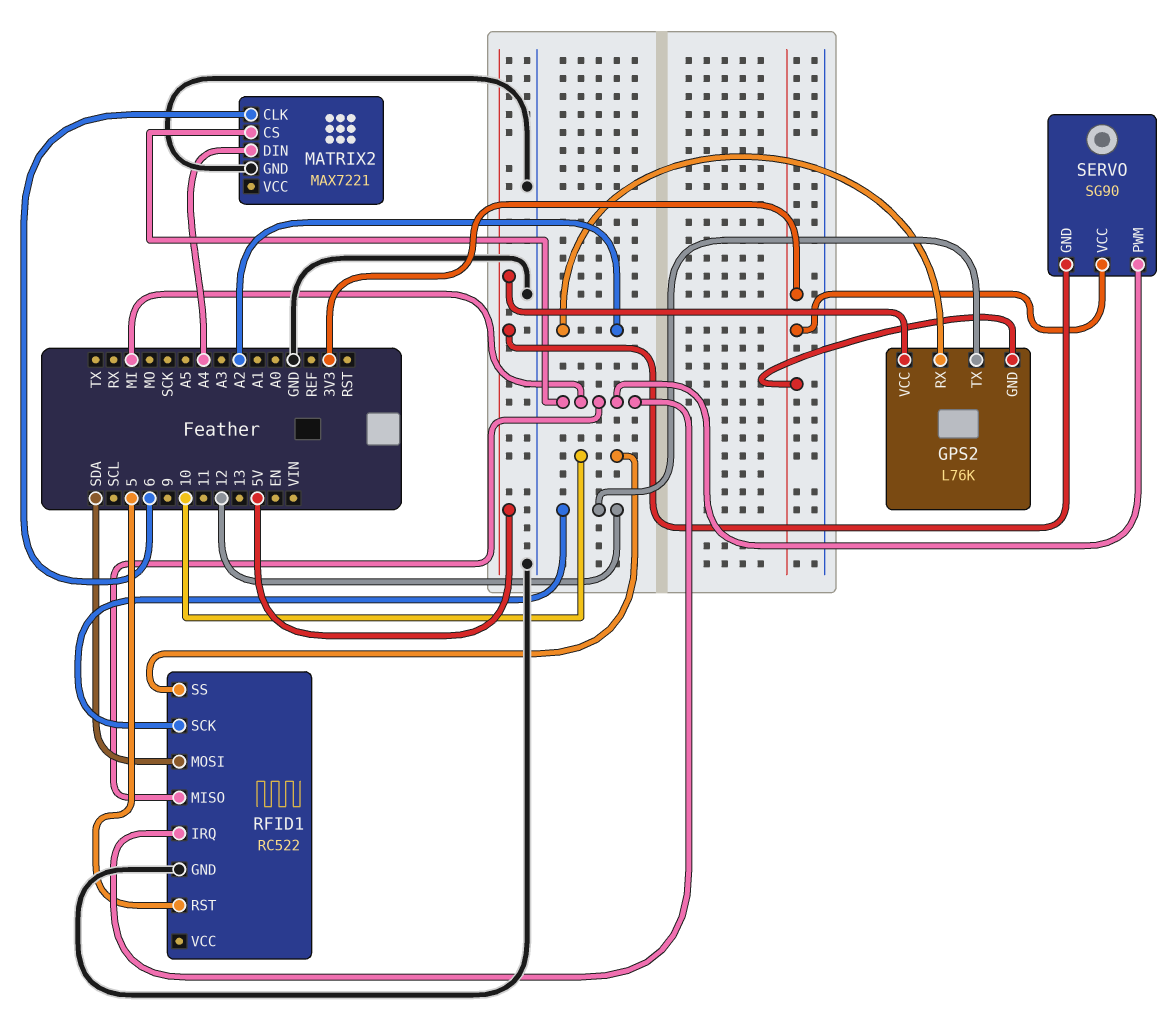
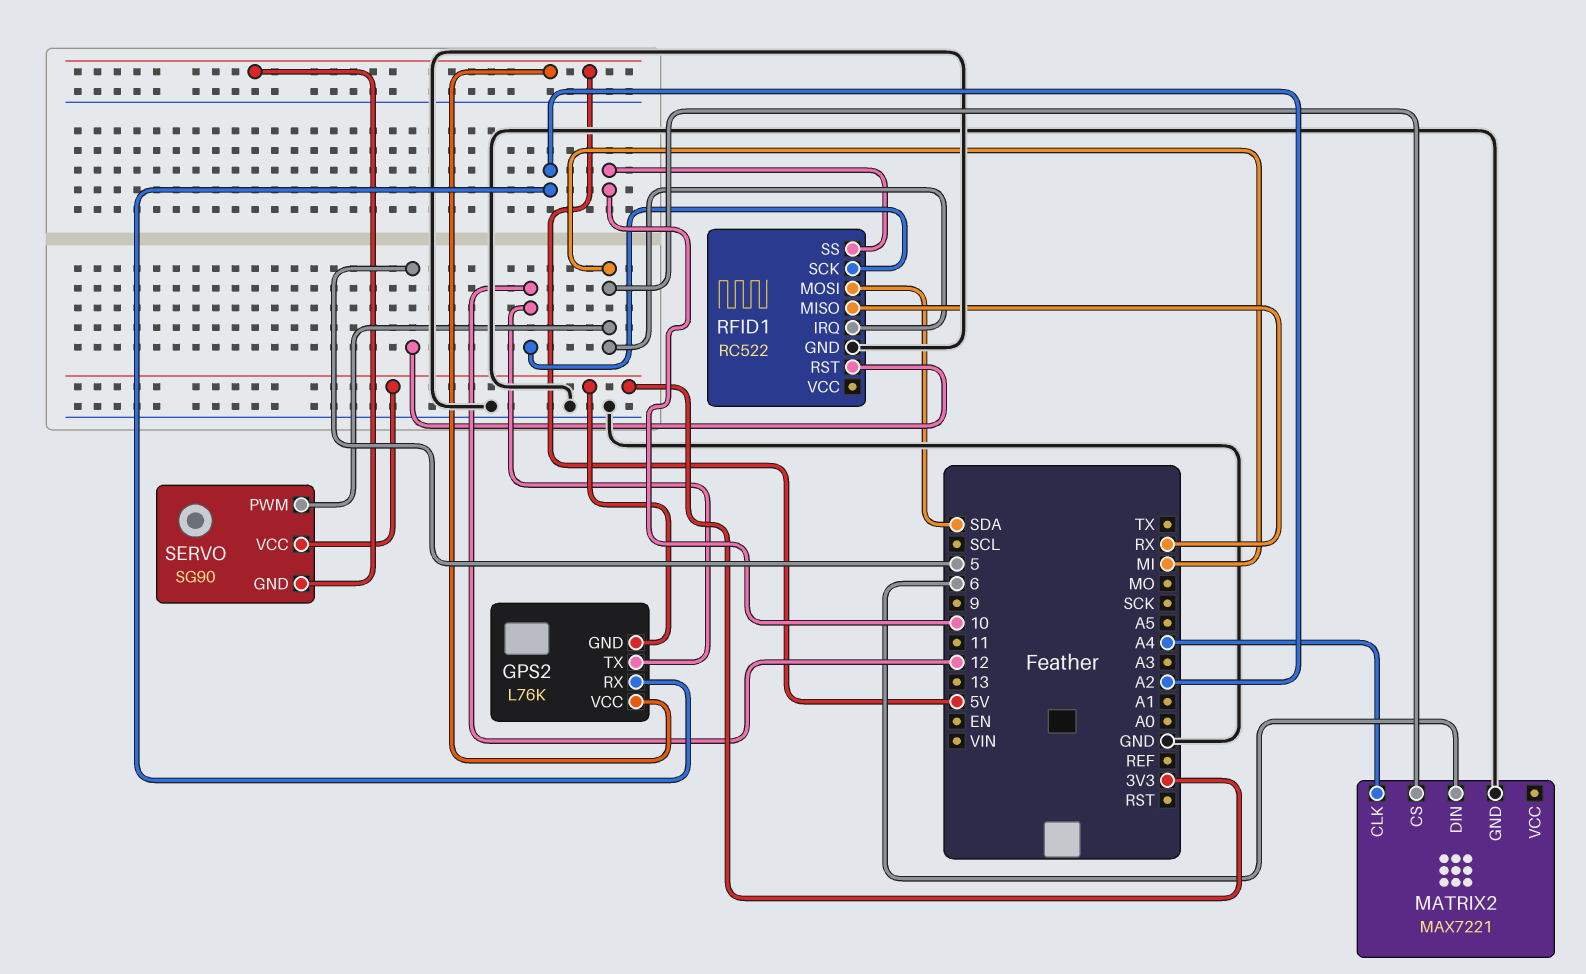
MATRIX2 pin CLK: 6 -> A4
MATRIX2 pin DIN: A4 -> 6
RFID1 pin MISO: MI -> RX

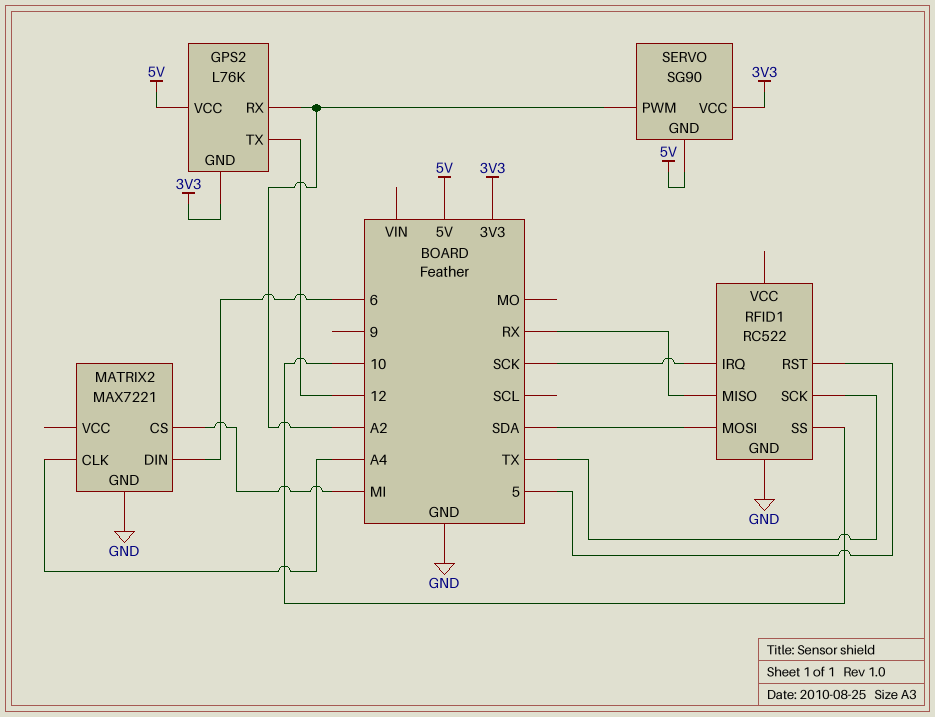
RFID1 pin IRQ: MI -> SCK
RFID1 pin SCK: 12 -> TX
SERVO pin PWM: MI -> A2

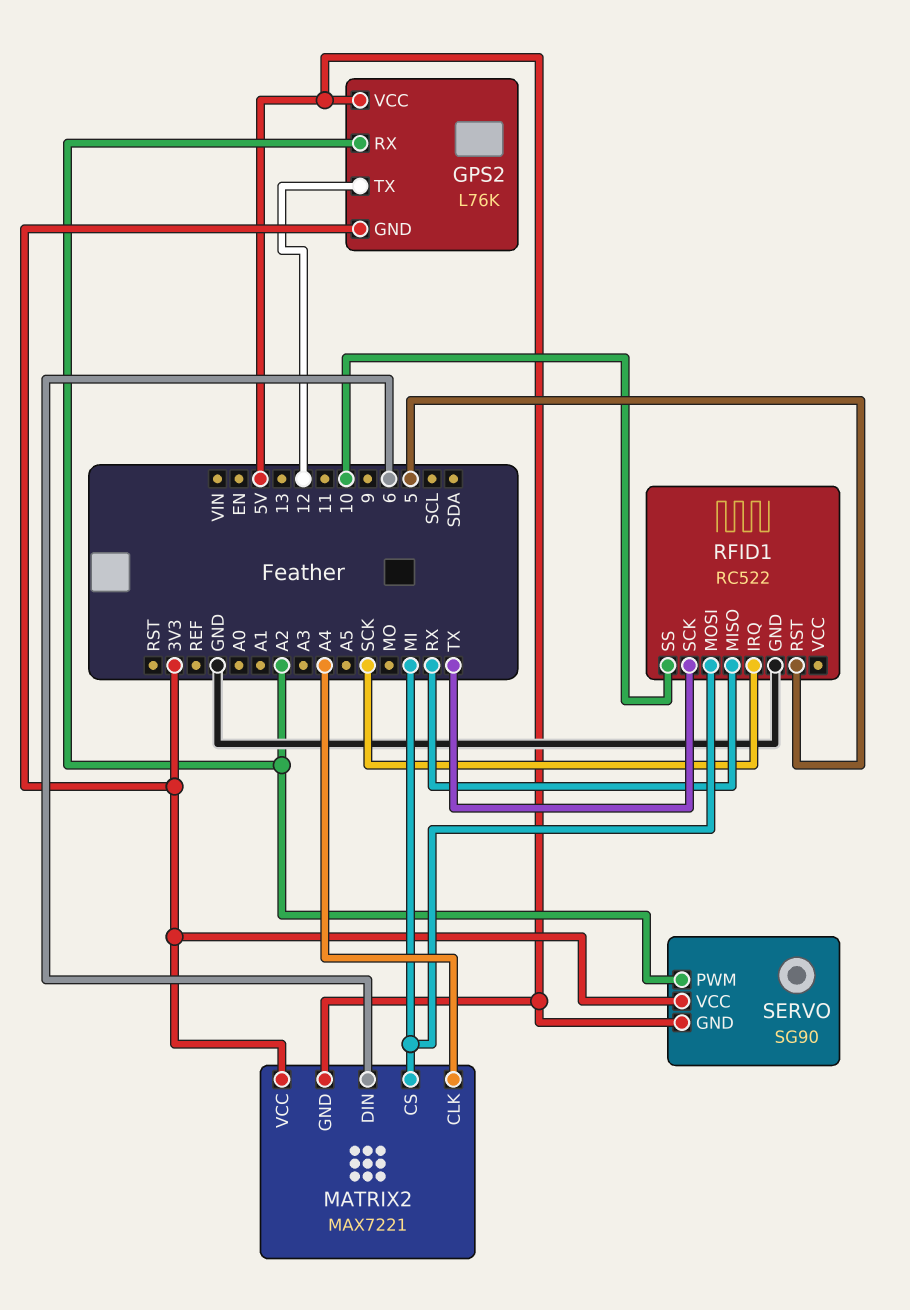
MATRIX2 pin GND: GND -> 5V
MATRIX2 pin VCC: none -> 3V3
RFID1 pin MOSI: SDA -> MI

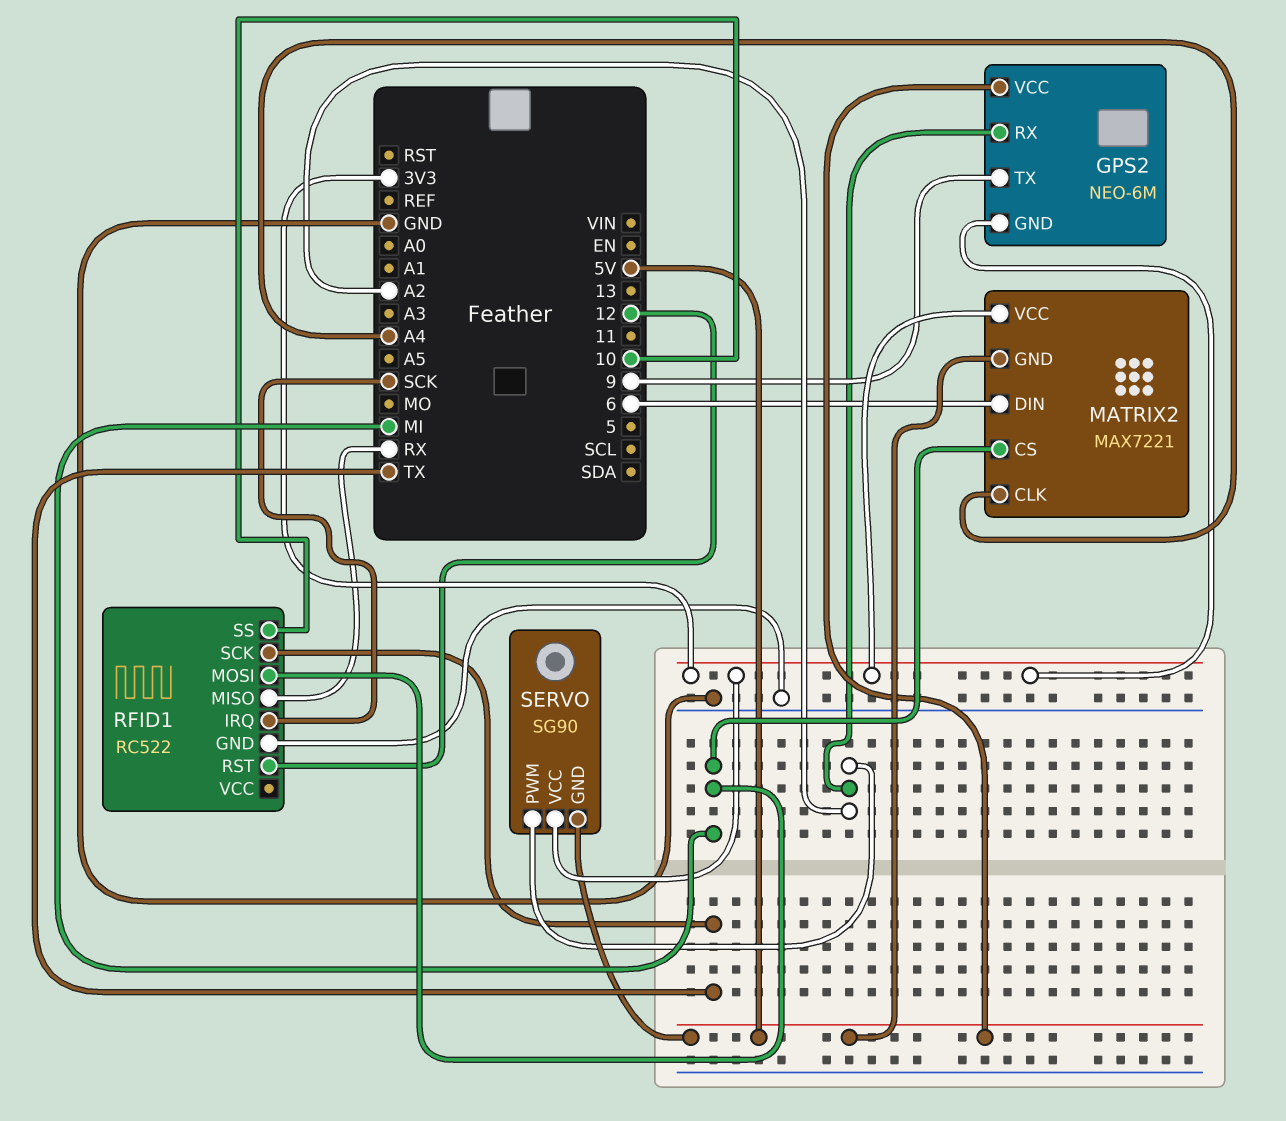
GPS2: L76K -> NEO-6M
GPS2 pin TX: 12 -> 9
RFID1 pin RST: 5 -> 12

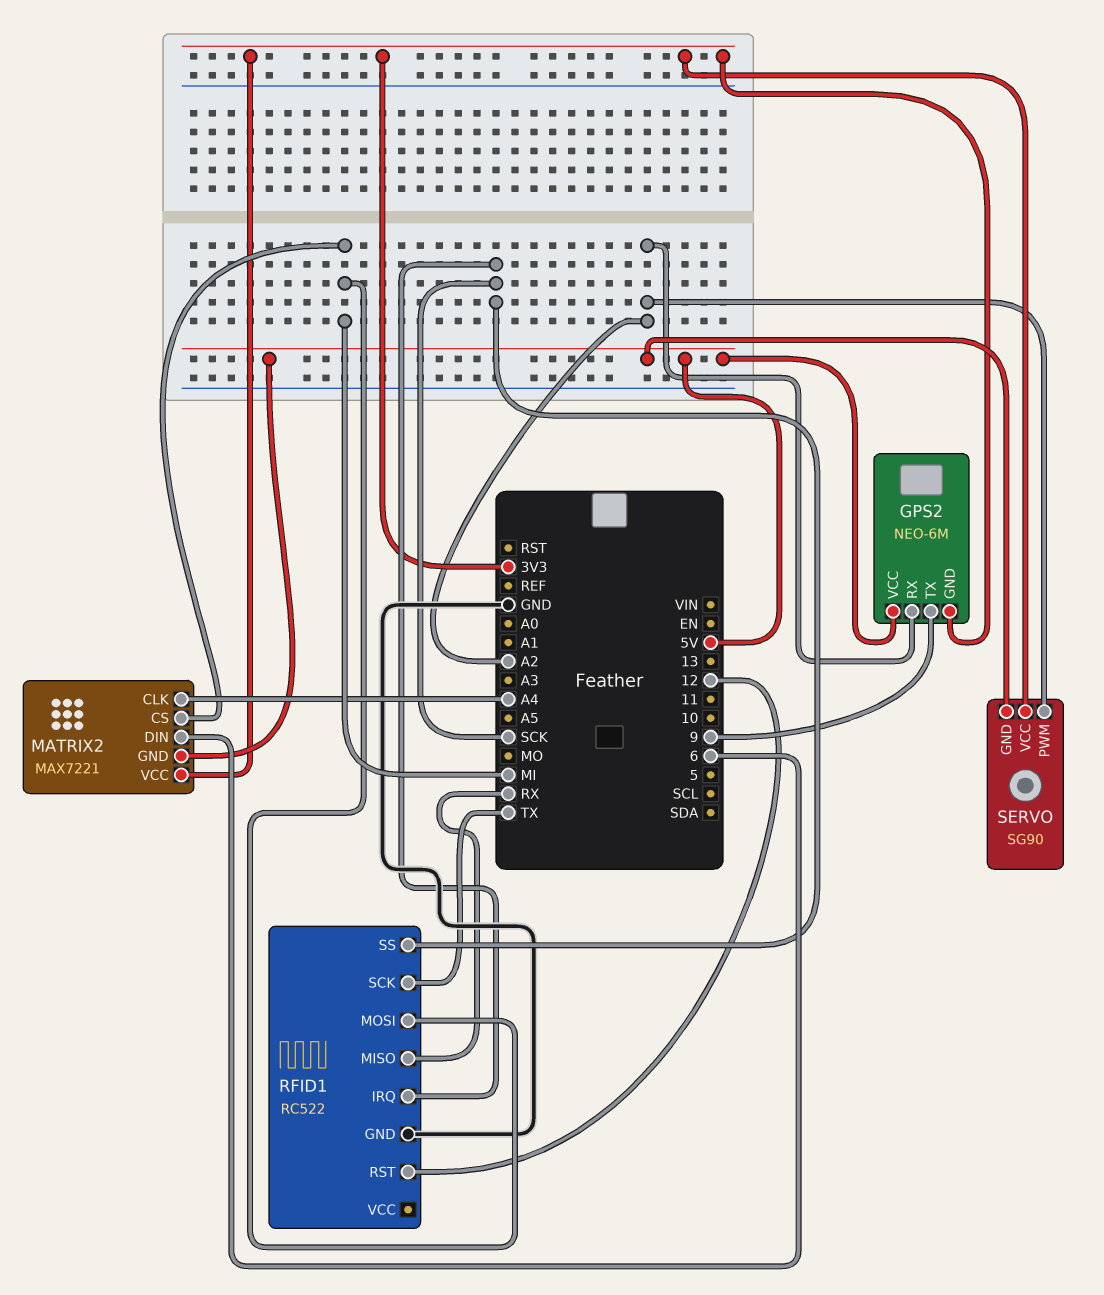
RFID1 pin SS: 10 -> SCK

